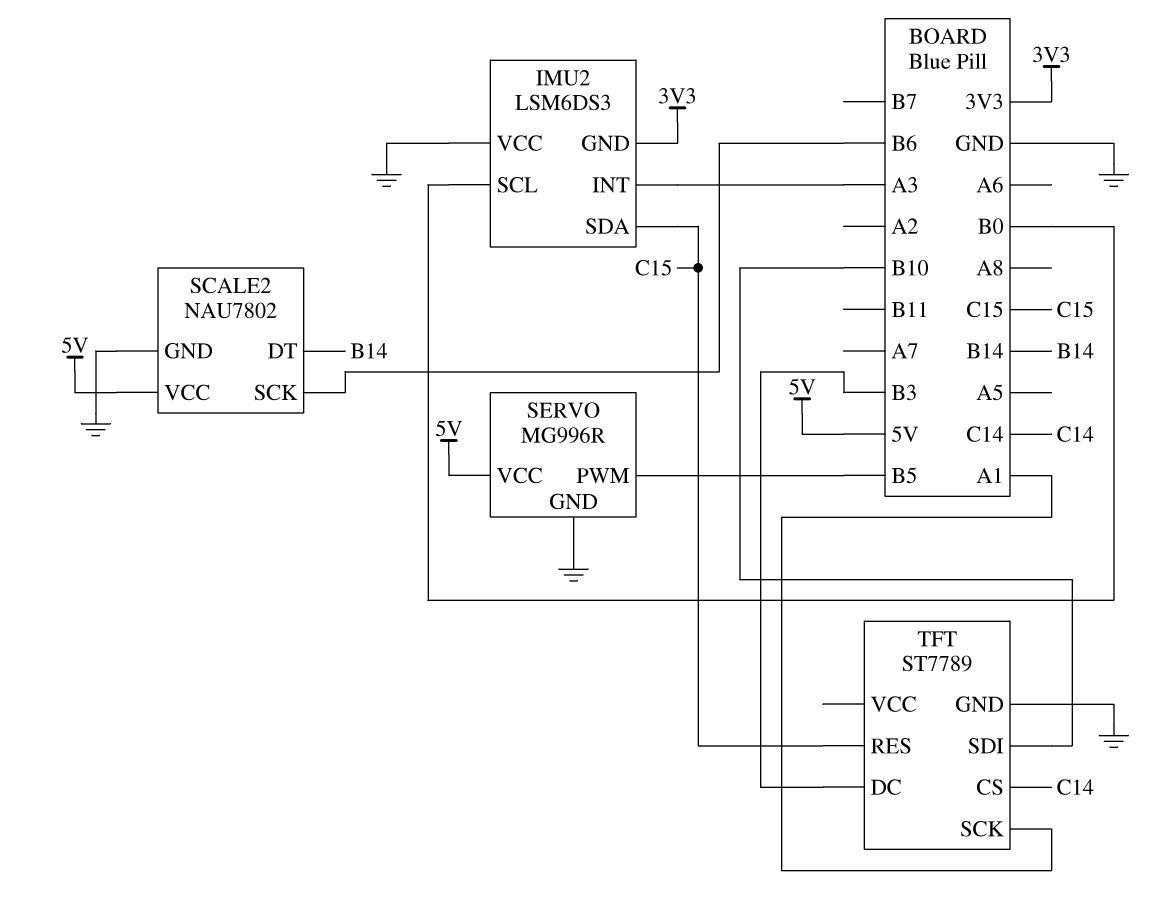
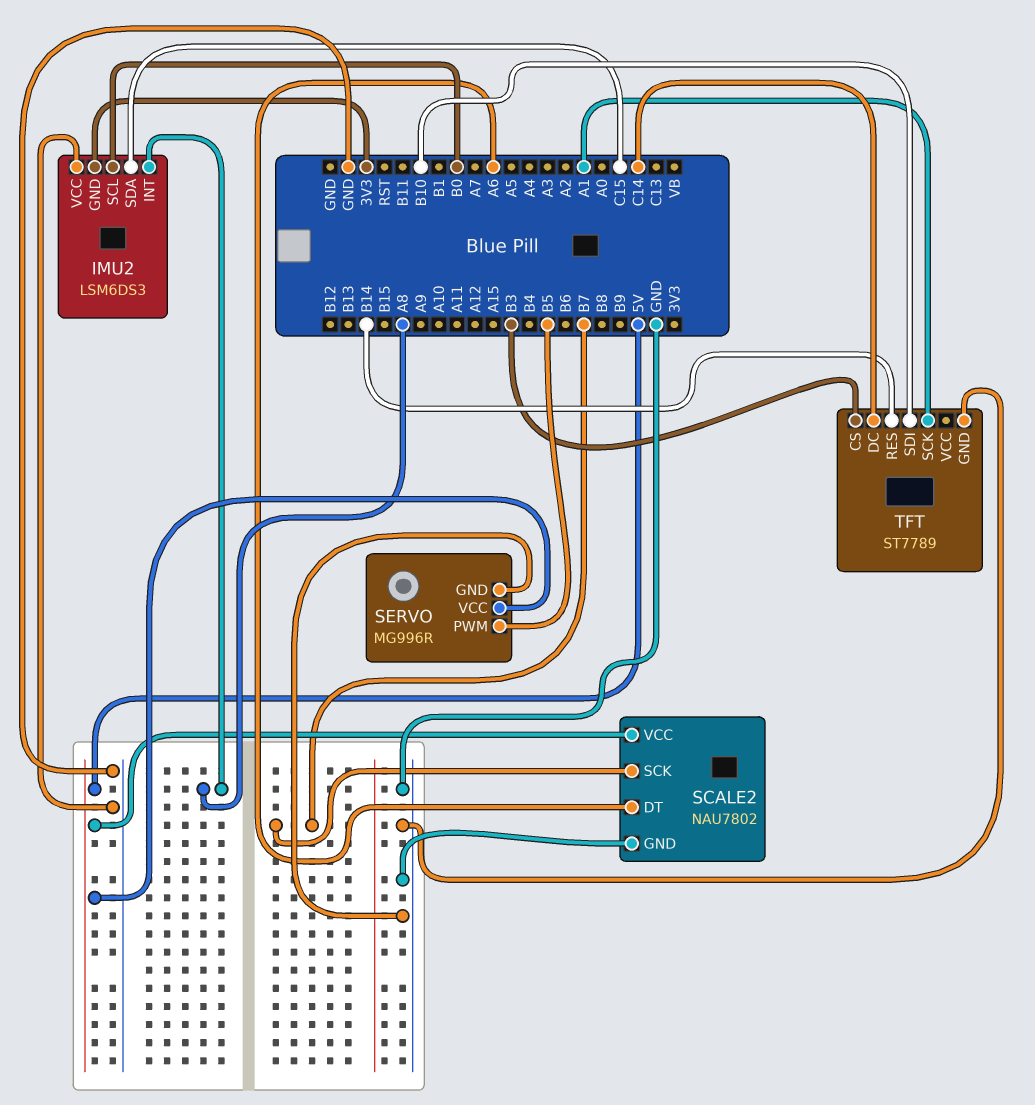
IMU2 pin INT: A3 -> A8
SCALE2 pin DT: B14 -> A6
SCALE2 pin SCK: B6 -> B7
TFT pin CS: C14 -> B3
TFT pin DC: B3 -> C14
TFT pin RES: C15 -> B14

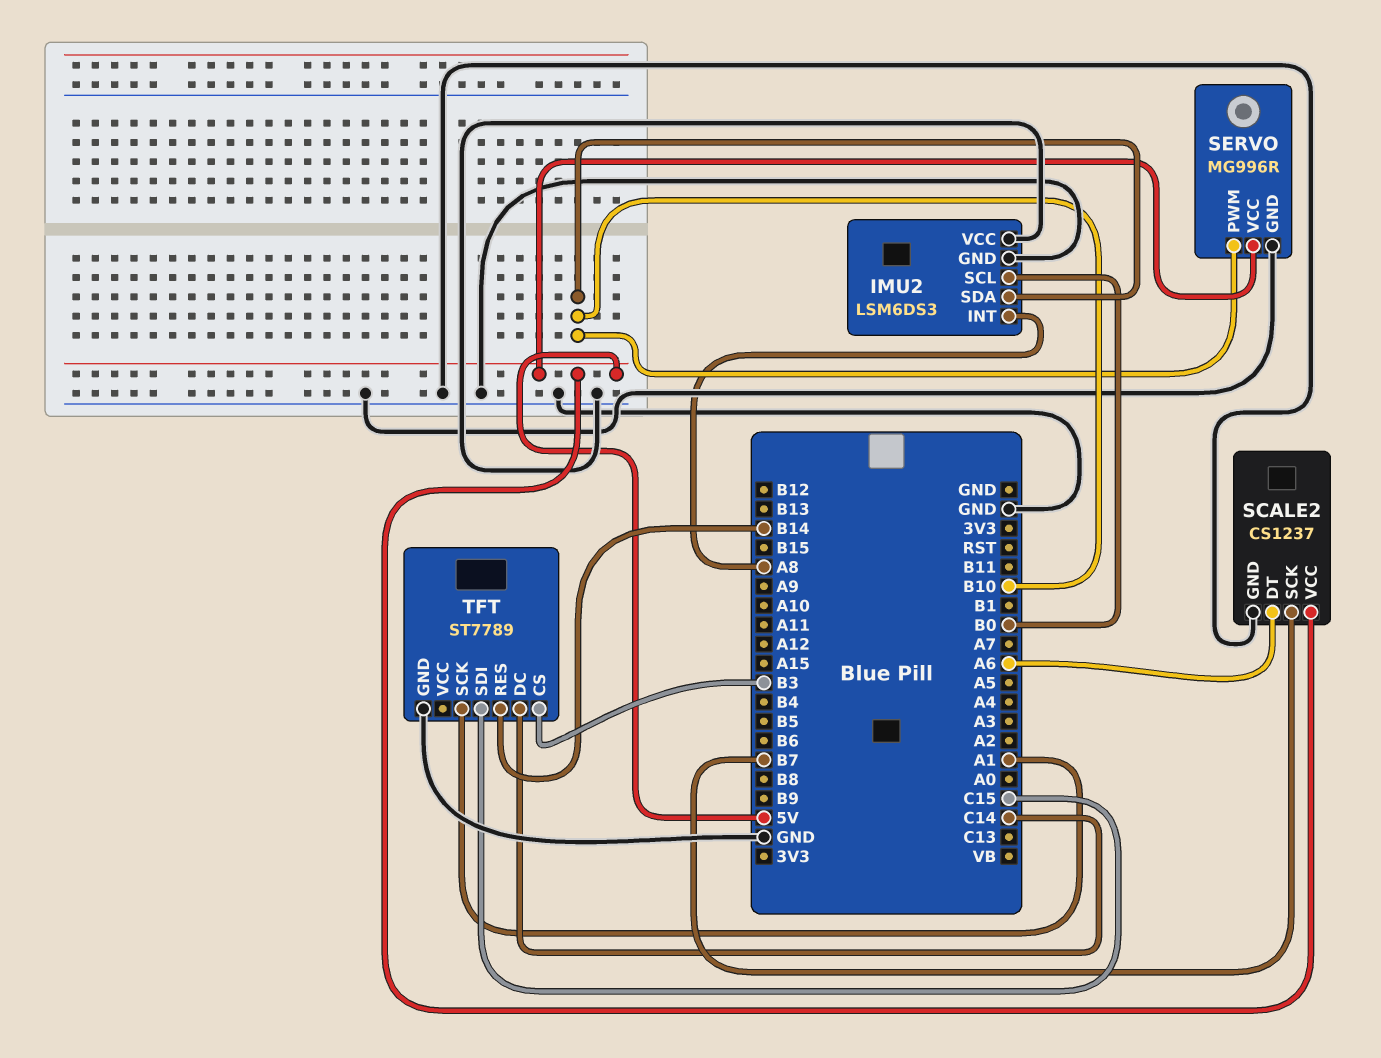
IMU2 pin GND: 3V3 -> GND
IMU2 pin SDA: C15 -> B10
SCALE2: NAU7802 -> CS1237
SERVO pin PWM: B5 -> B10
TFT pin SDI: B10 -> C15

